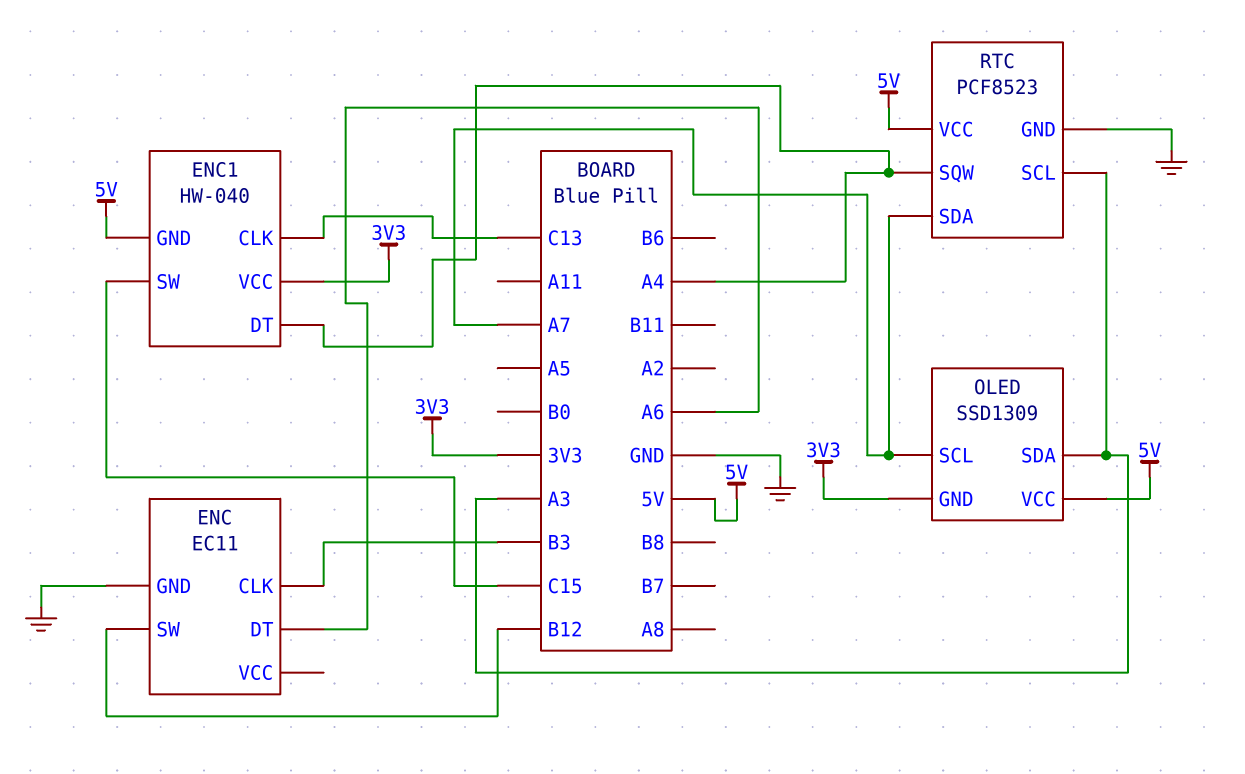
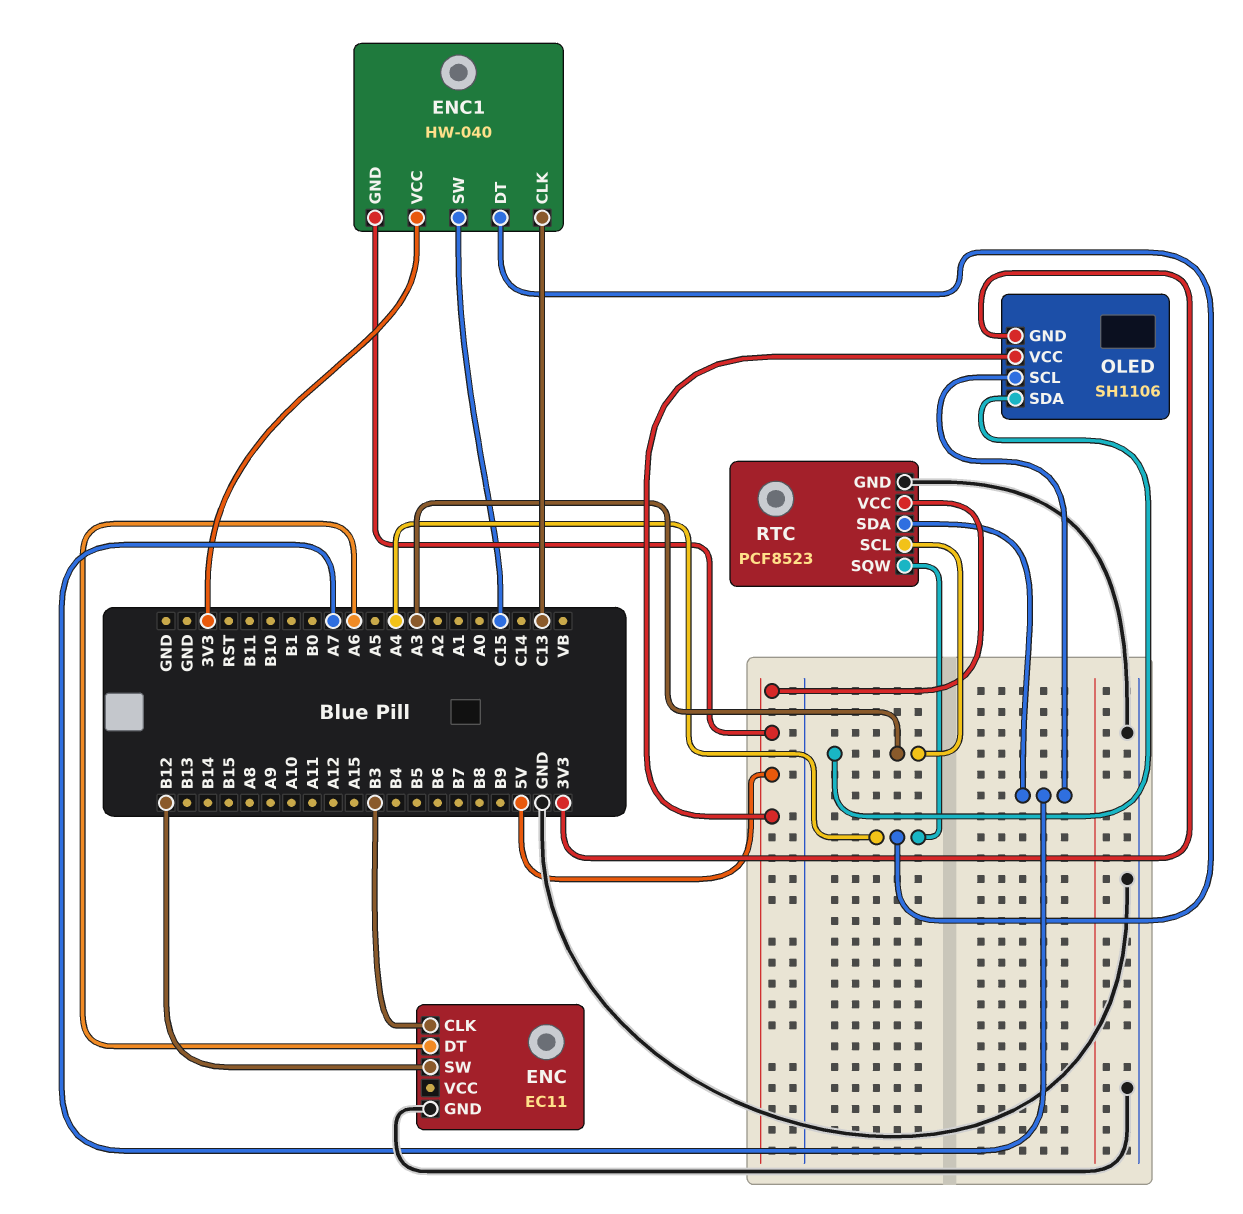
OLED: SSD1309 -> SH1106

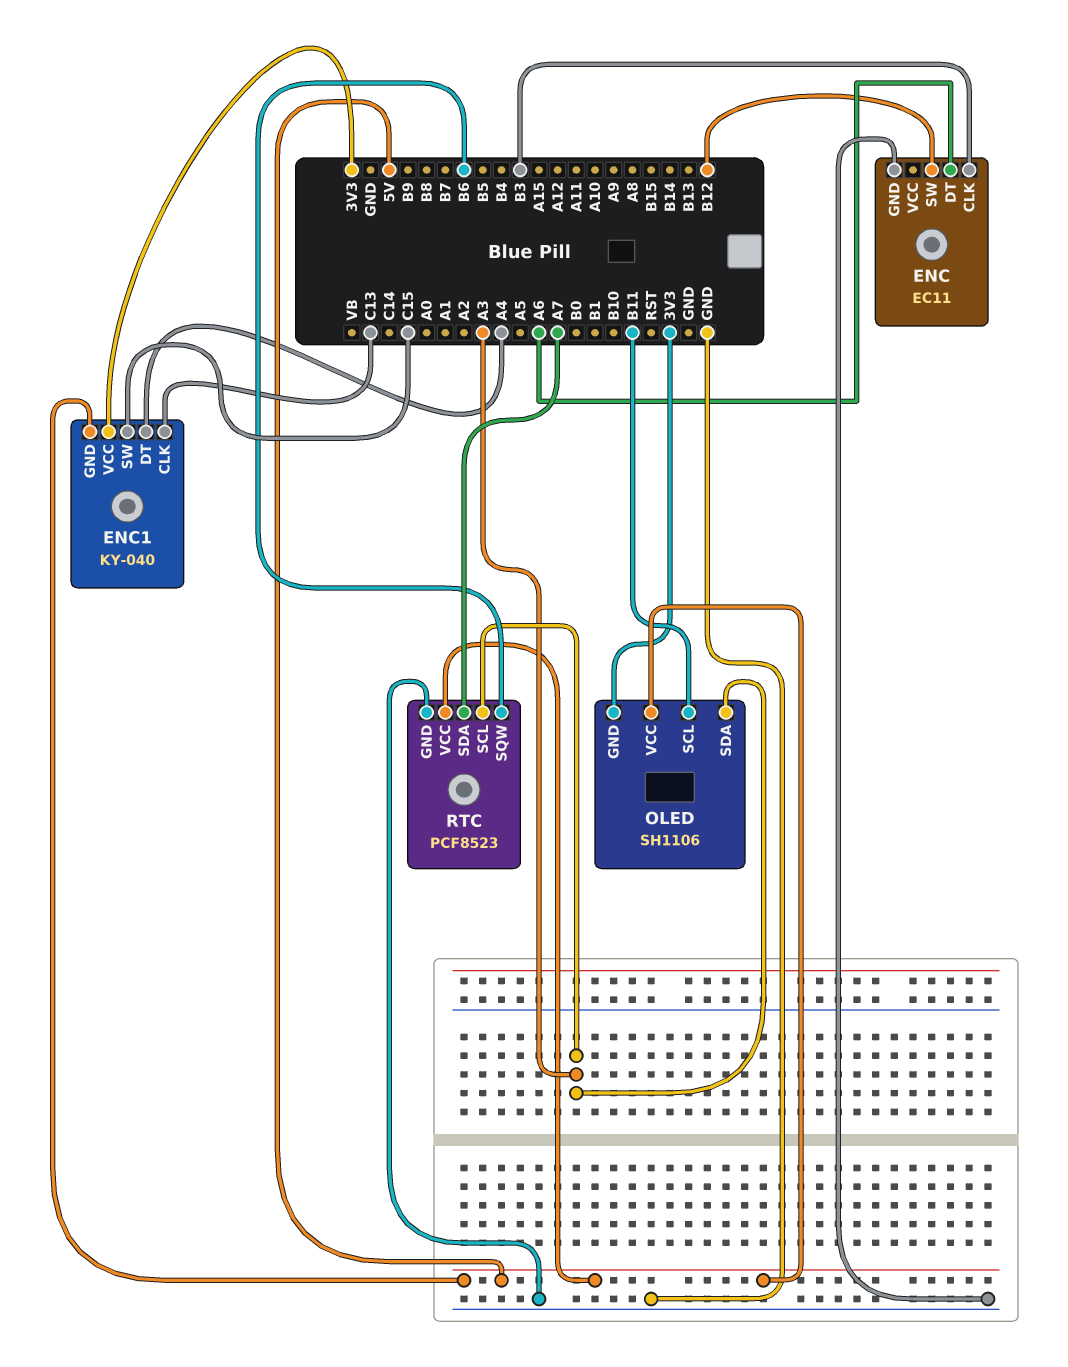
ENC1: HW-040 -> KY-040
OLED pin SCL: A7 -> B11
RTC pin SQW: A4 -> B6

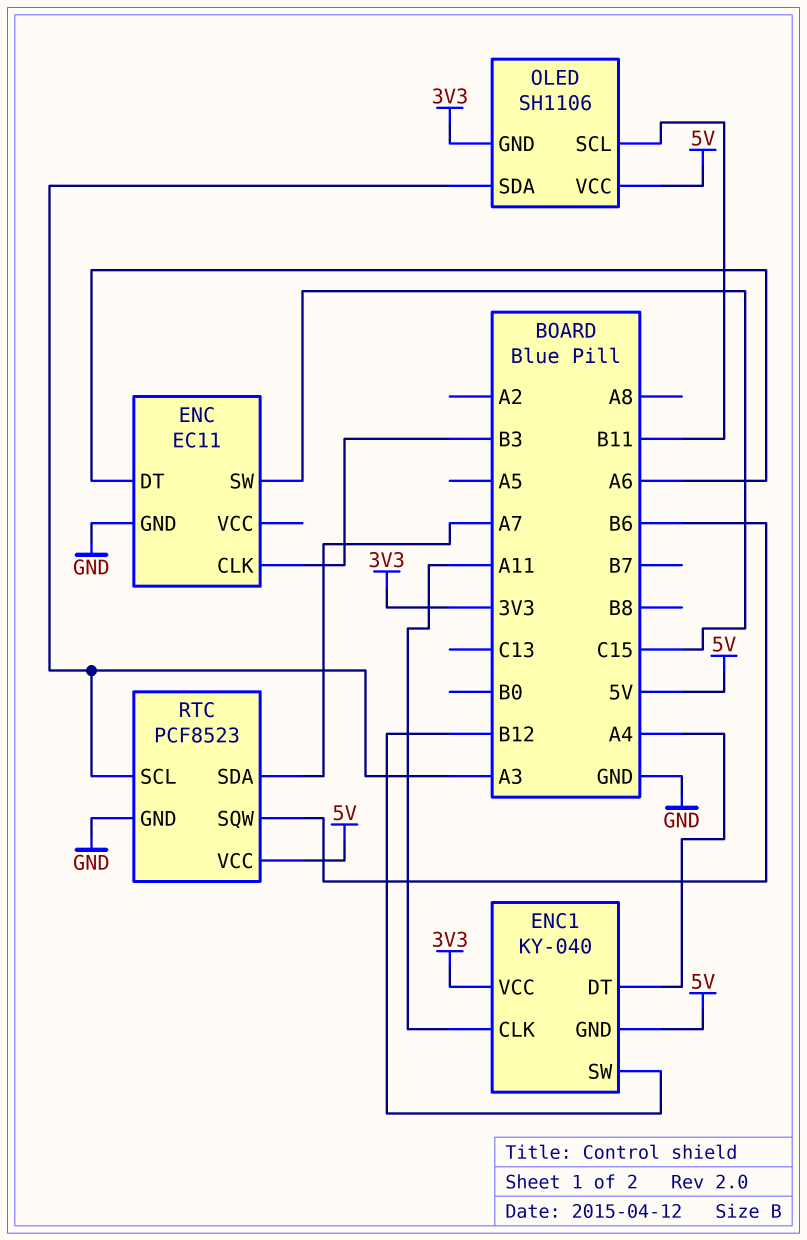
ENC pin SW: B12 -> C15
ENC1 pin CLK: C13 -> A11
ENC1 pin SW: C15 -> B12

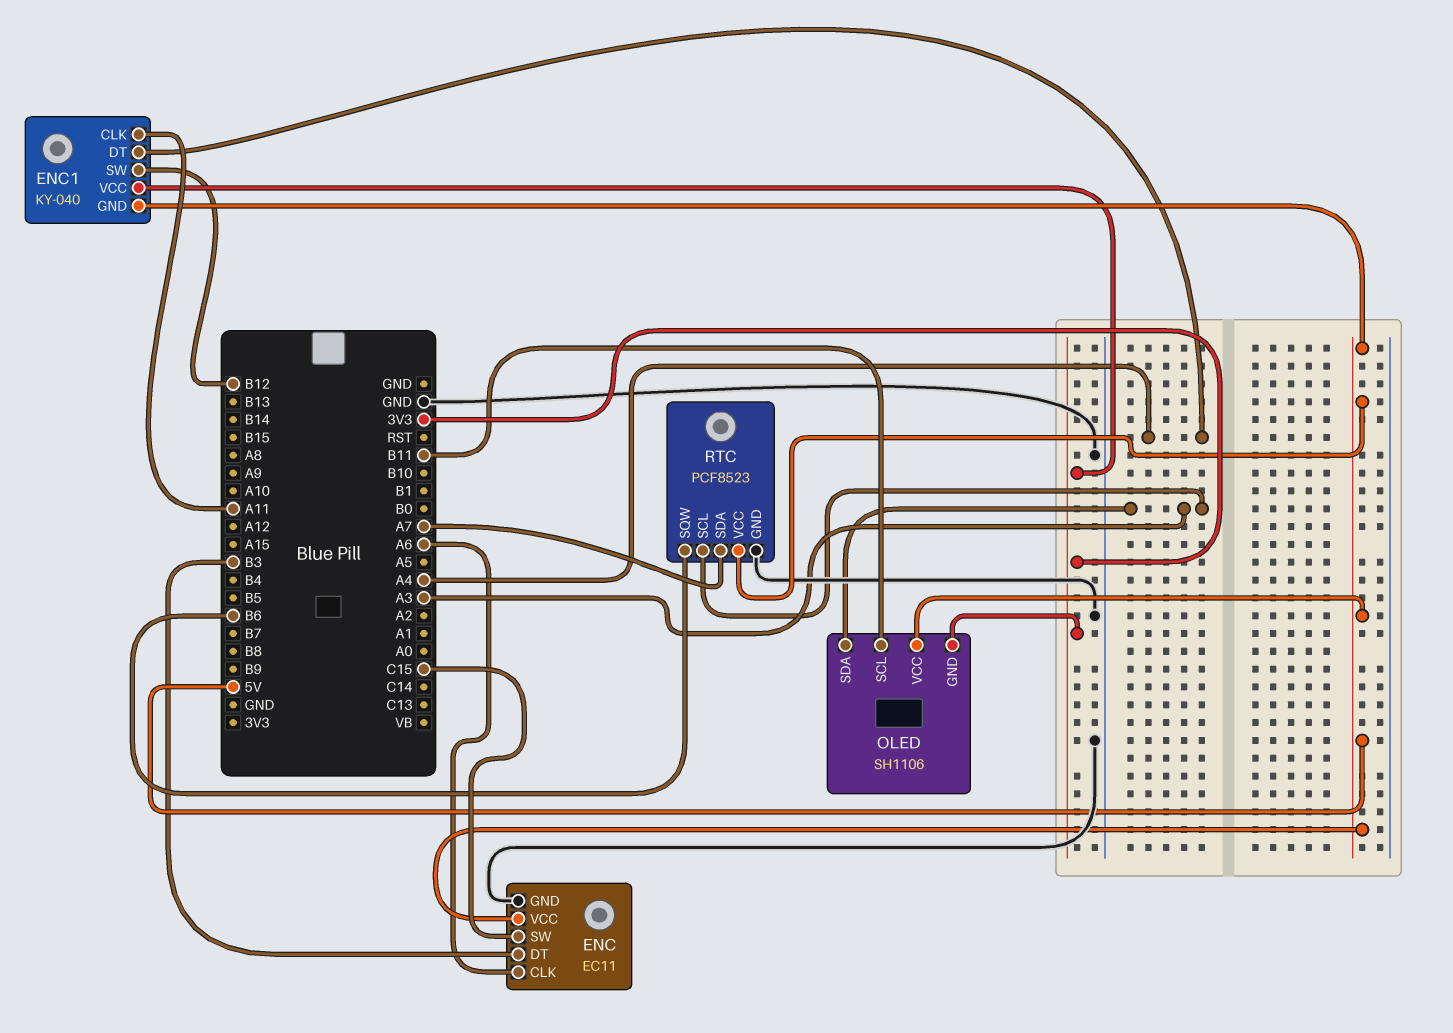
ENC pin CLK: B3 -> A6
ENC pin DT: A6 -> B3
ENC pin VCC: none -> 5V

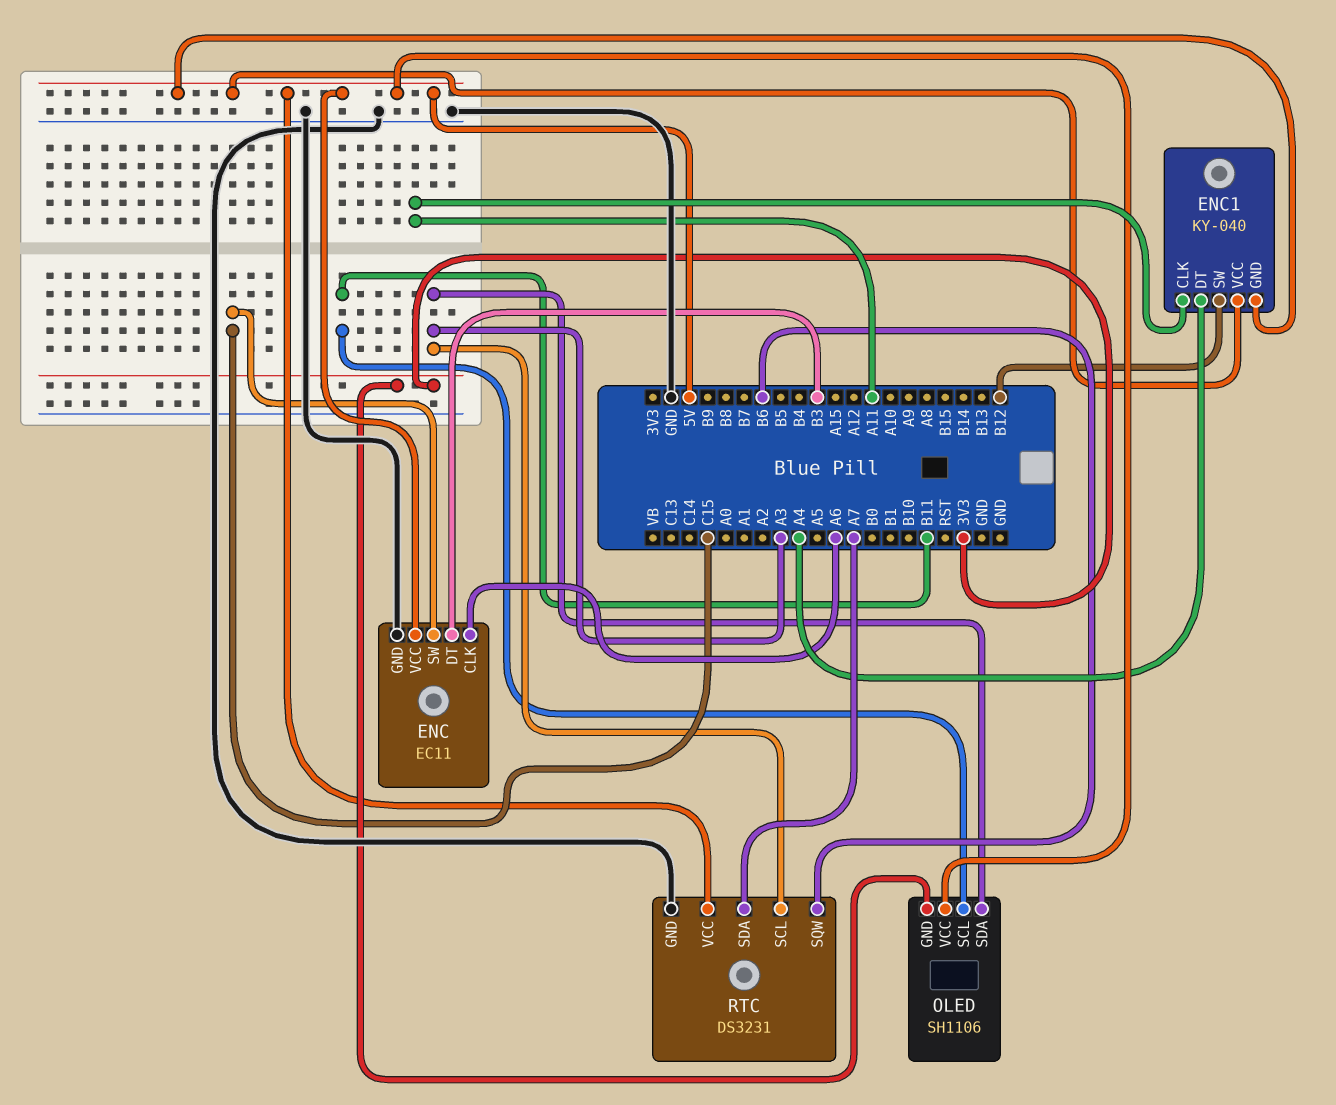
ENC1 pin VCC: 3V3 -> 5V
RTC: PCF8523 -> DS3231

